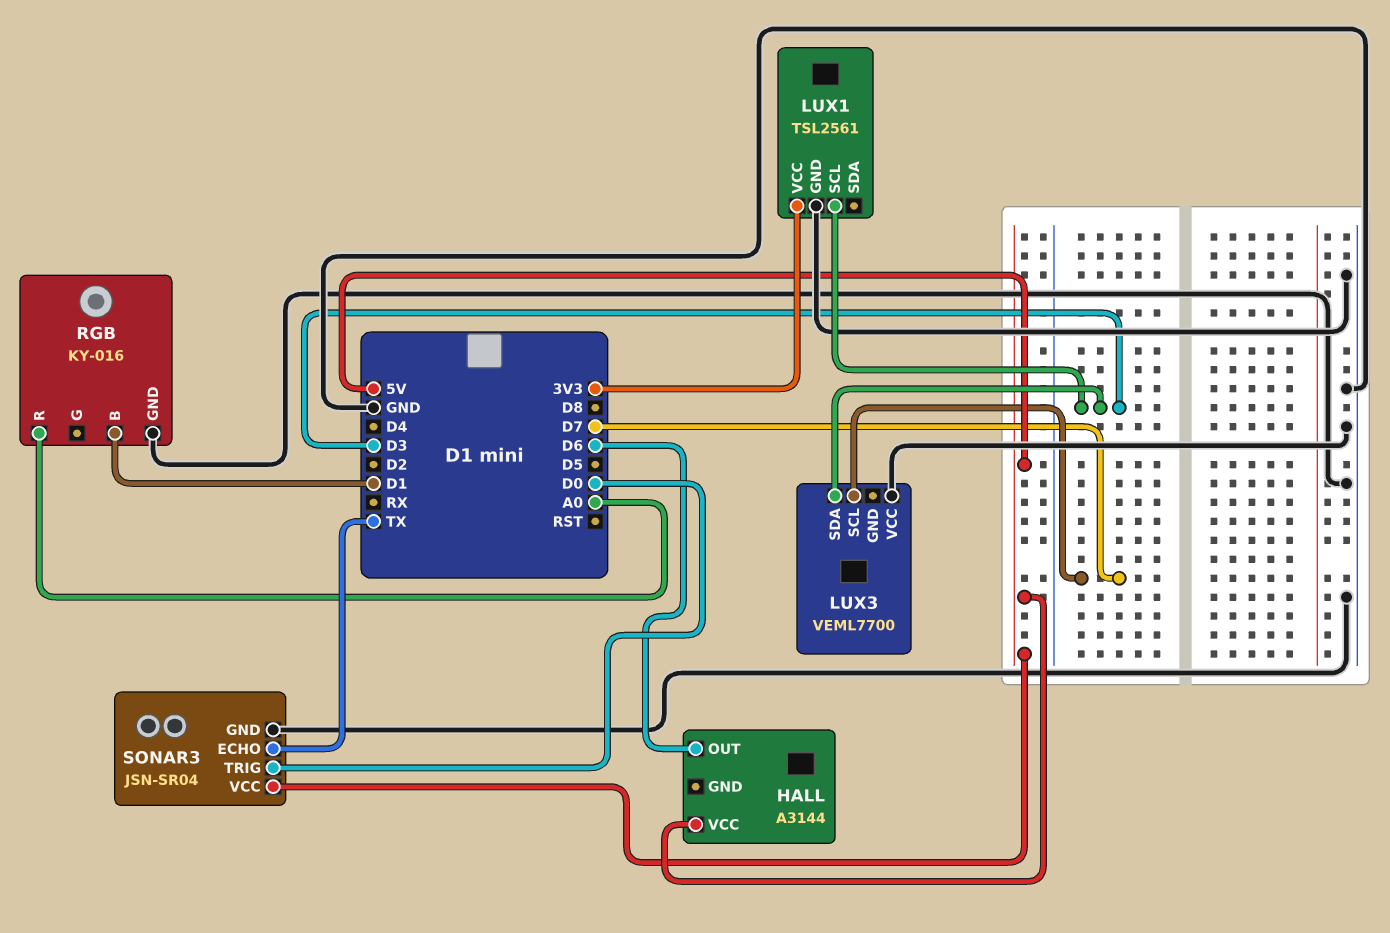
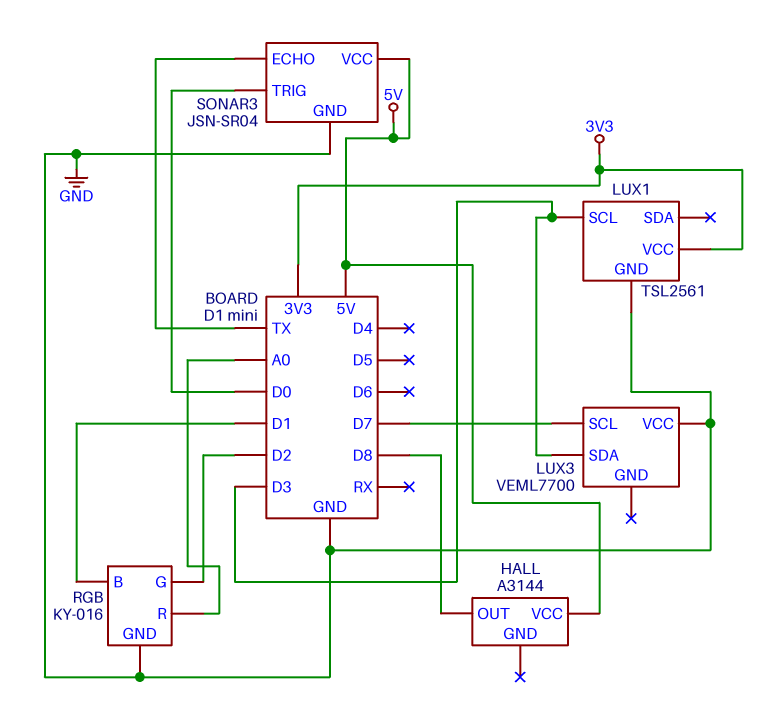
HALL pin OUT: D6 -> D8
RGB pin G: none -> D2

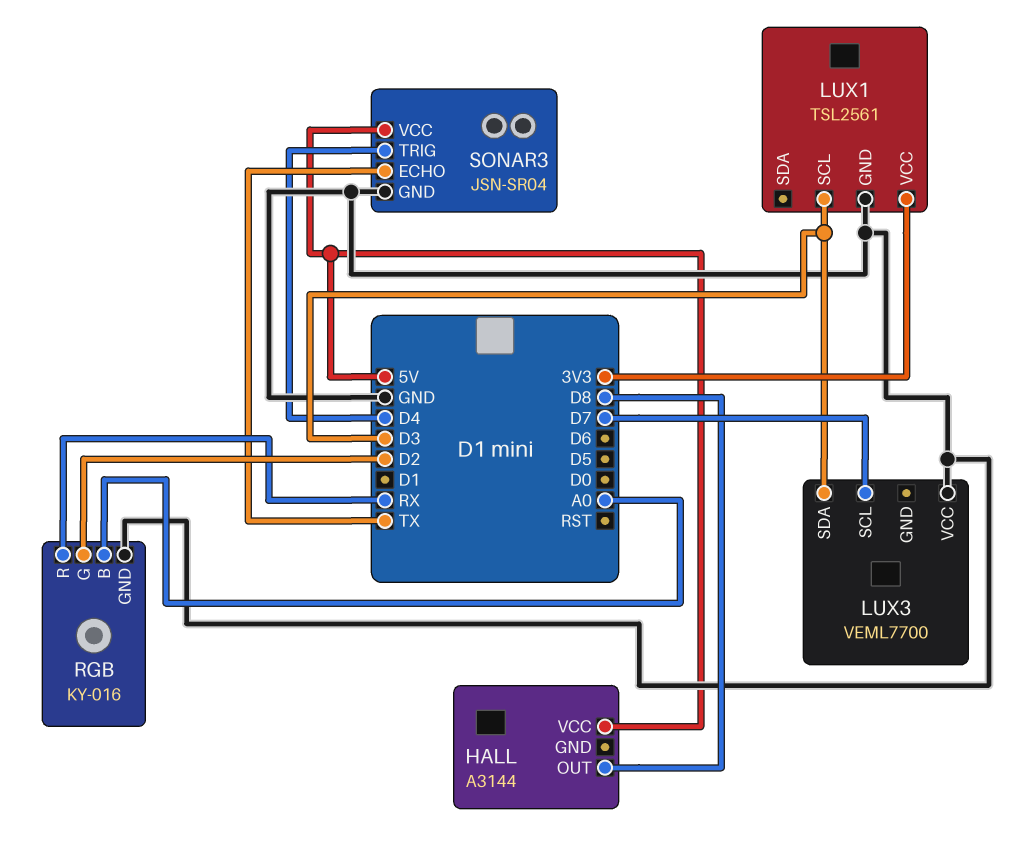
RGB pin B: D1 -> A0
RGB pin R: A0 -> RX
SONAR3 pin TRIG: D0 -> D4

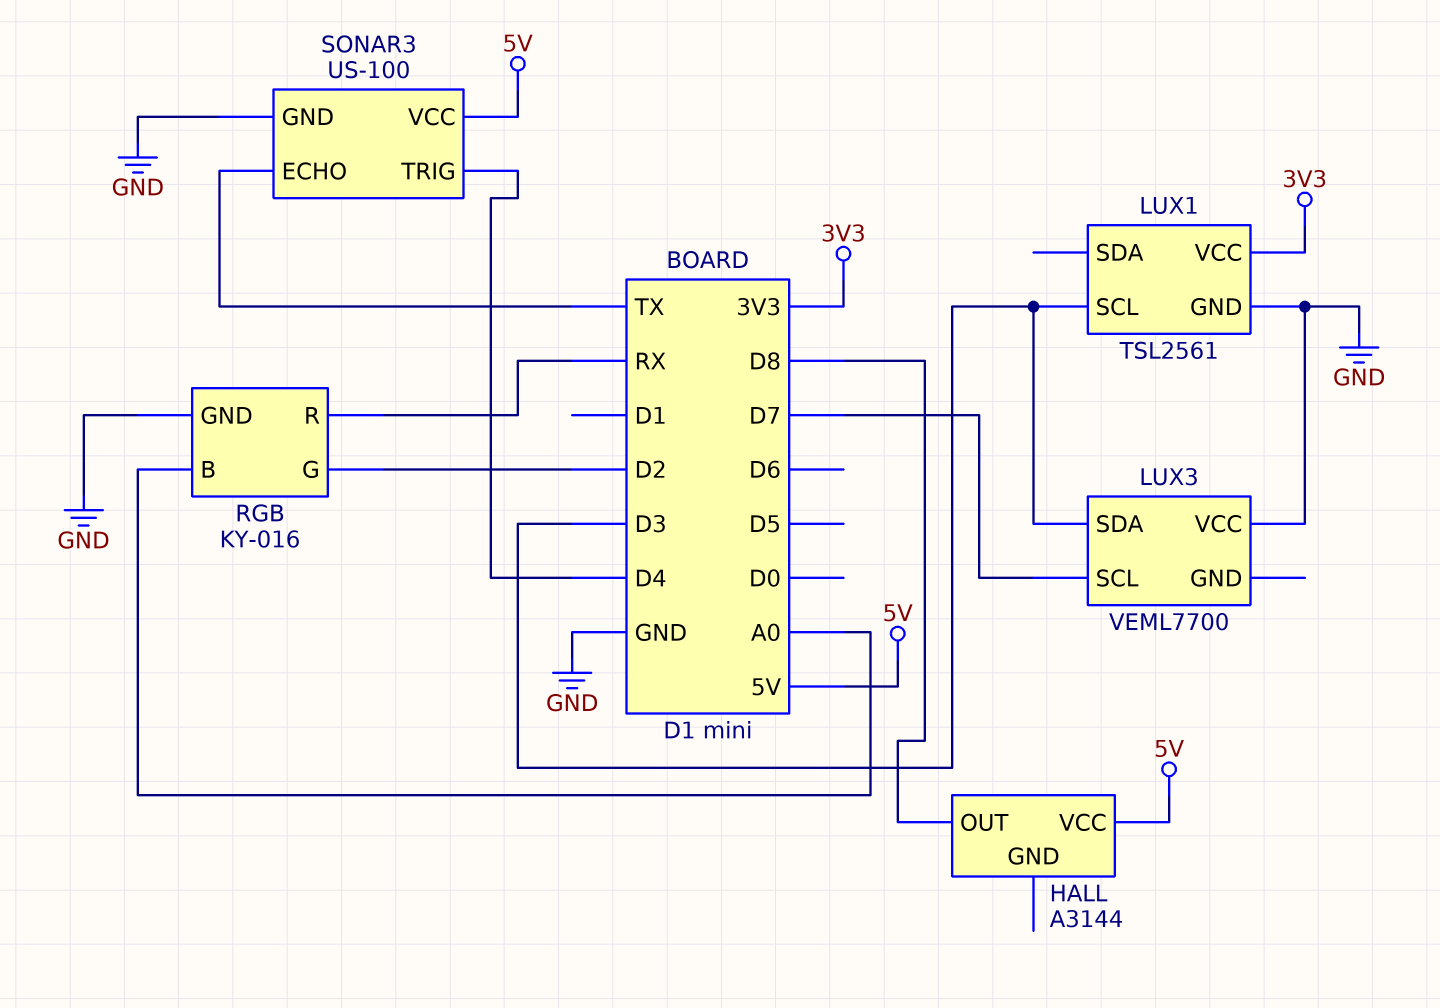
SONAR3: JSN-SR04 -> US-100

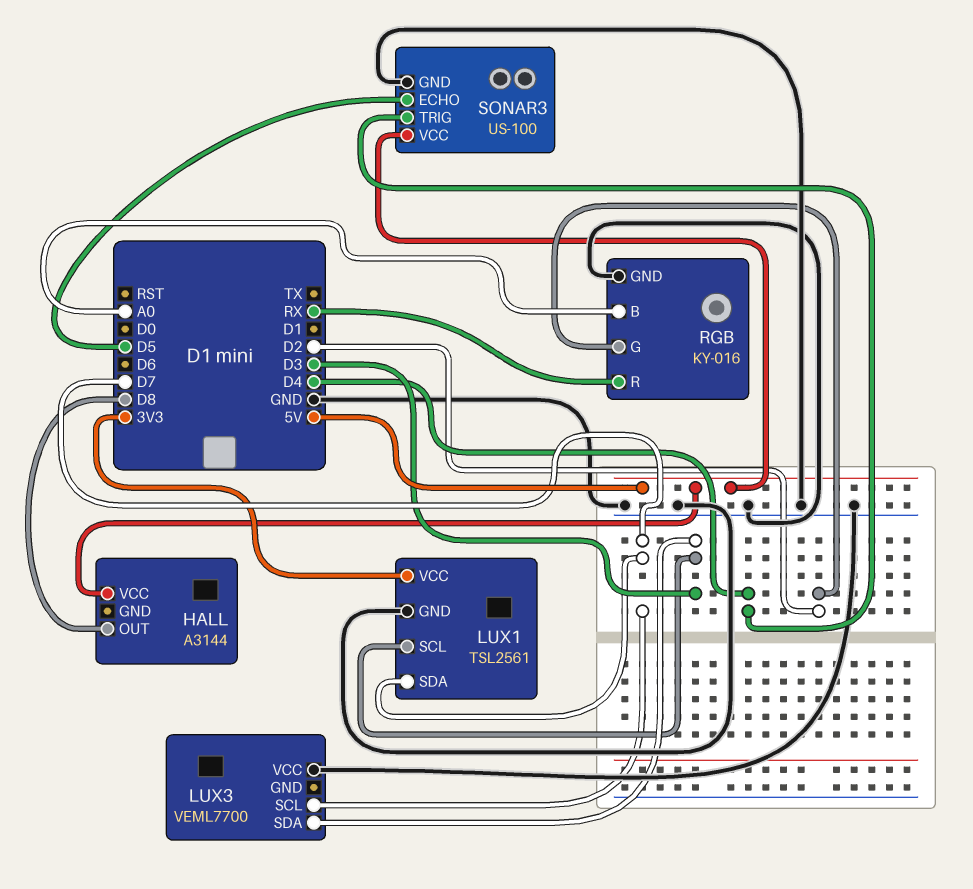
LUX1 pin SDA: none -> D7
SONAR3 pin ECHO: TX -> D5

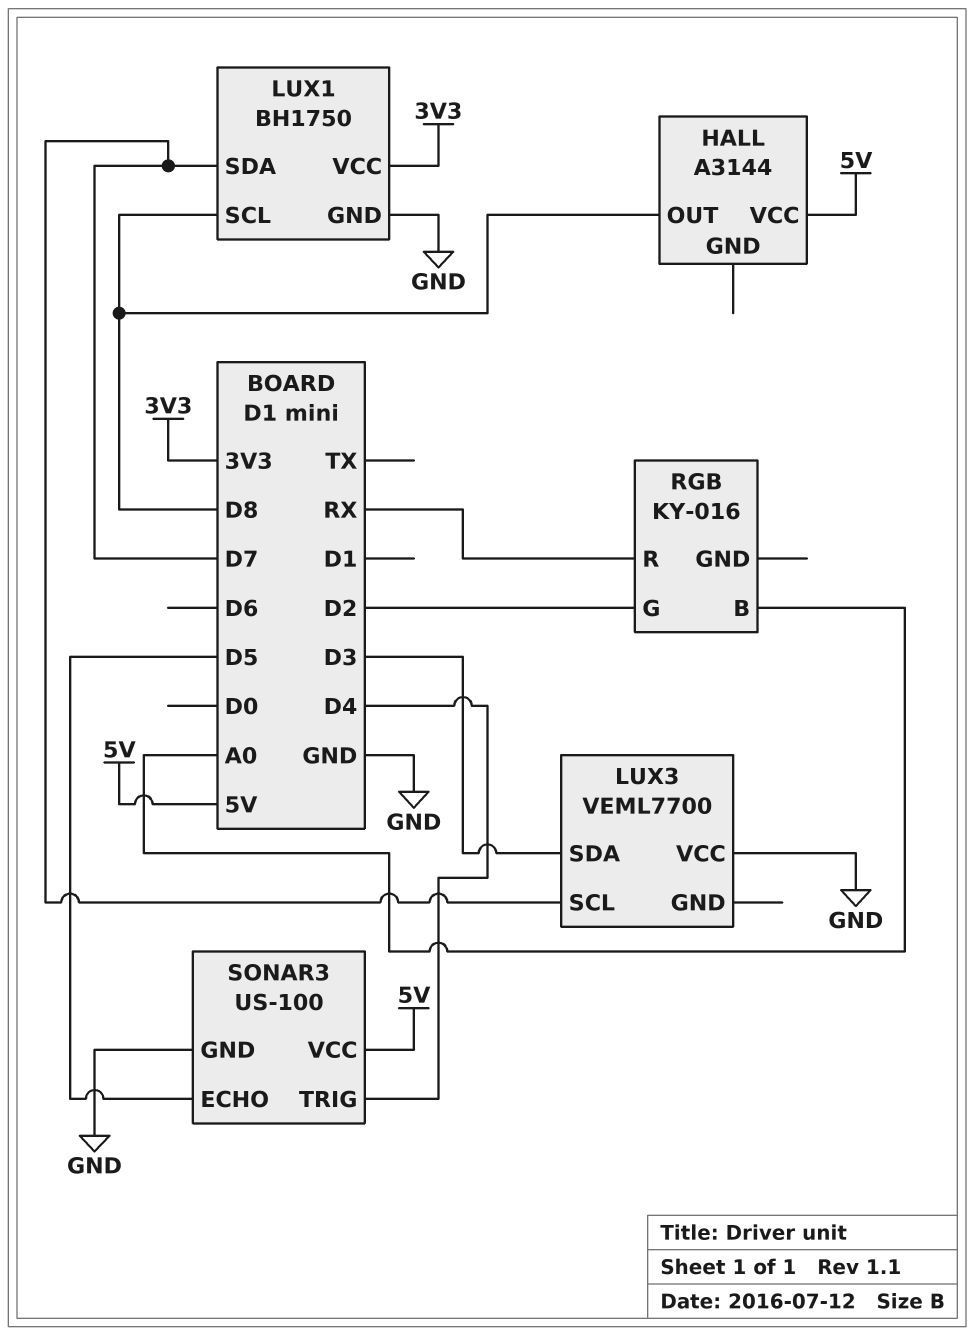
LUX1: TSL2561 -> BH1750
LUX1 pin SCL: D3 -> D8
RGB pin GND: GND -> none

